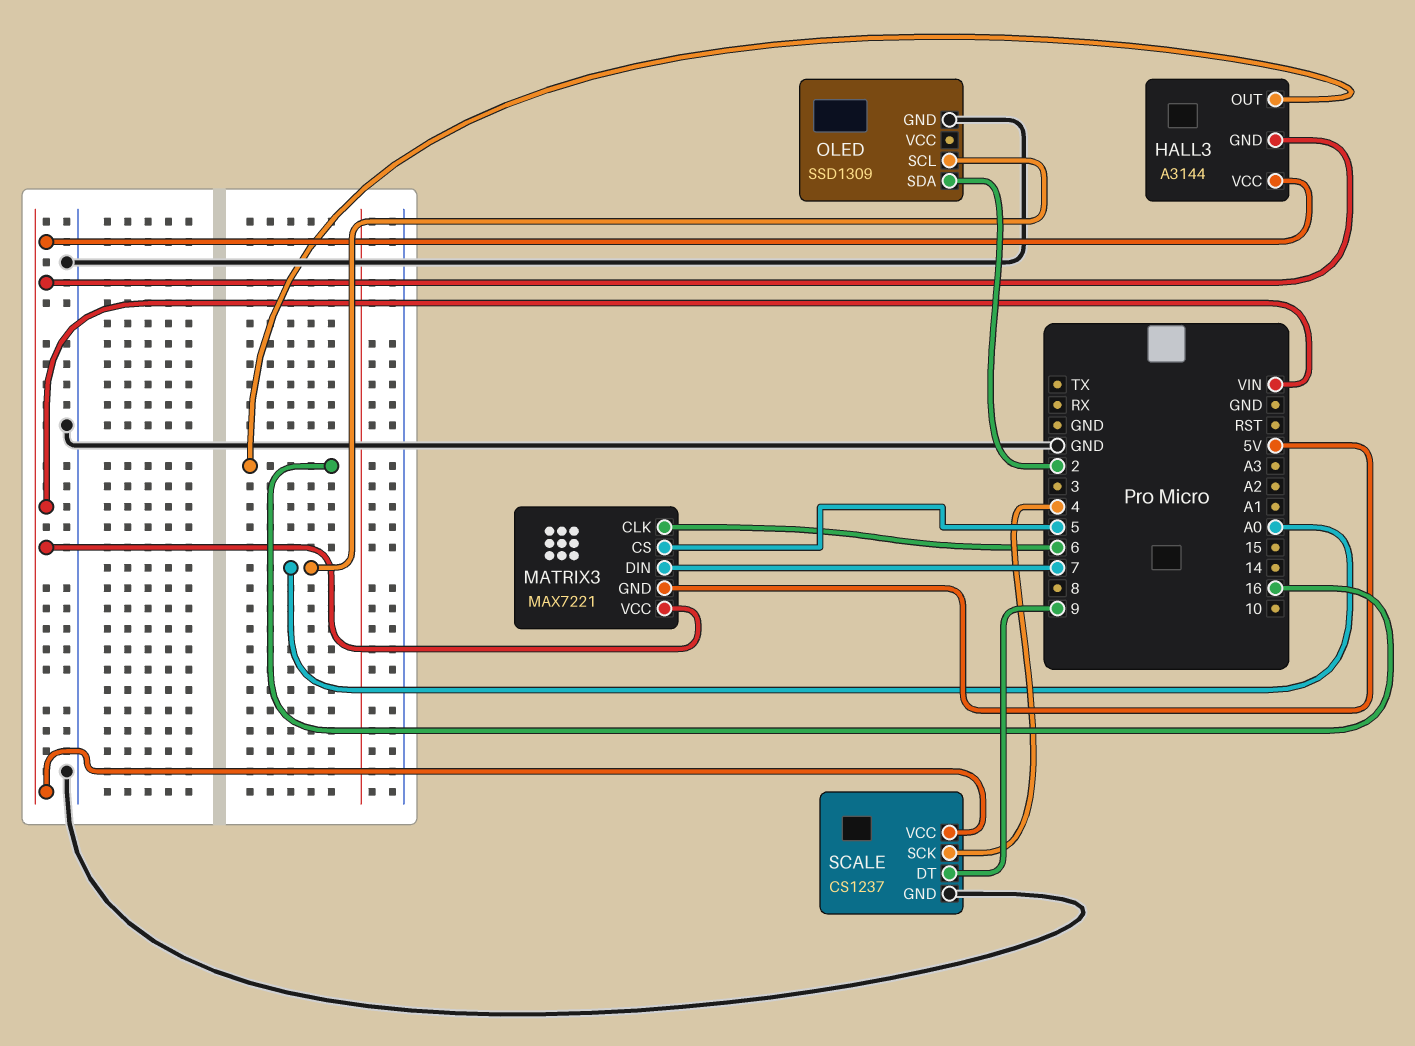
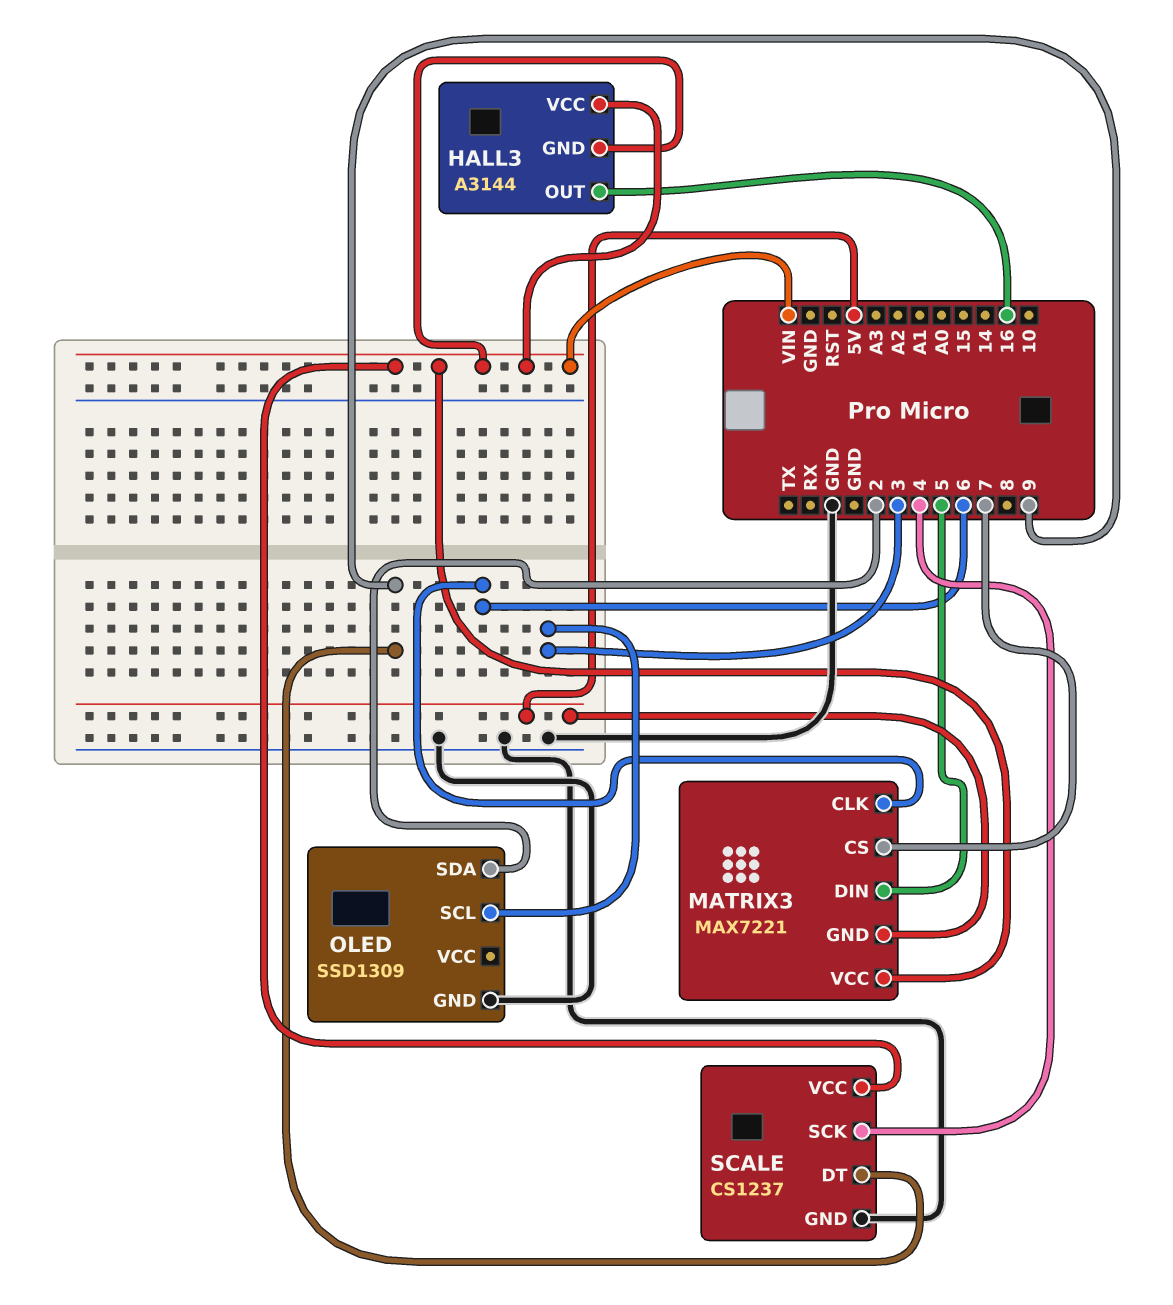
MATRIX3 pin CS: 5 -> 7
MATRIX3 pin DIN: 7 -> 5
OLED pin SCL: A0 -> 3

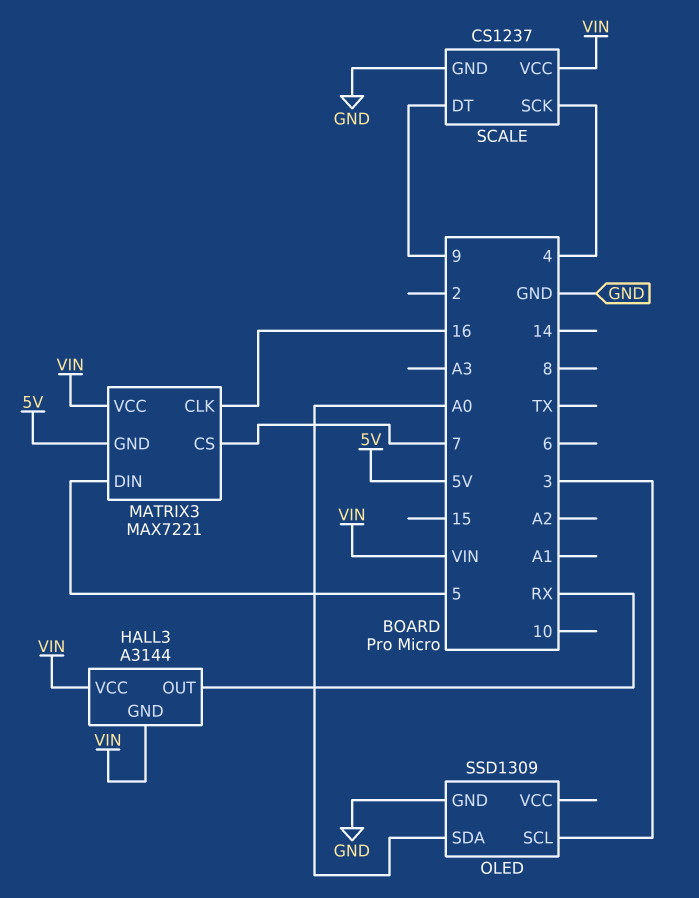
HALL3 pin OUT: 16 -> RX
MATRIX3 pin CLK: 6 -> 16
OLED pin SDA: 2 -> A0

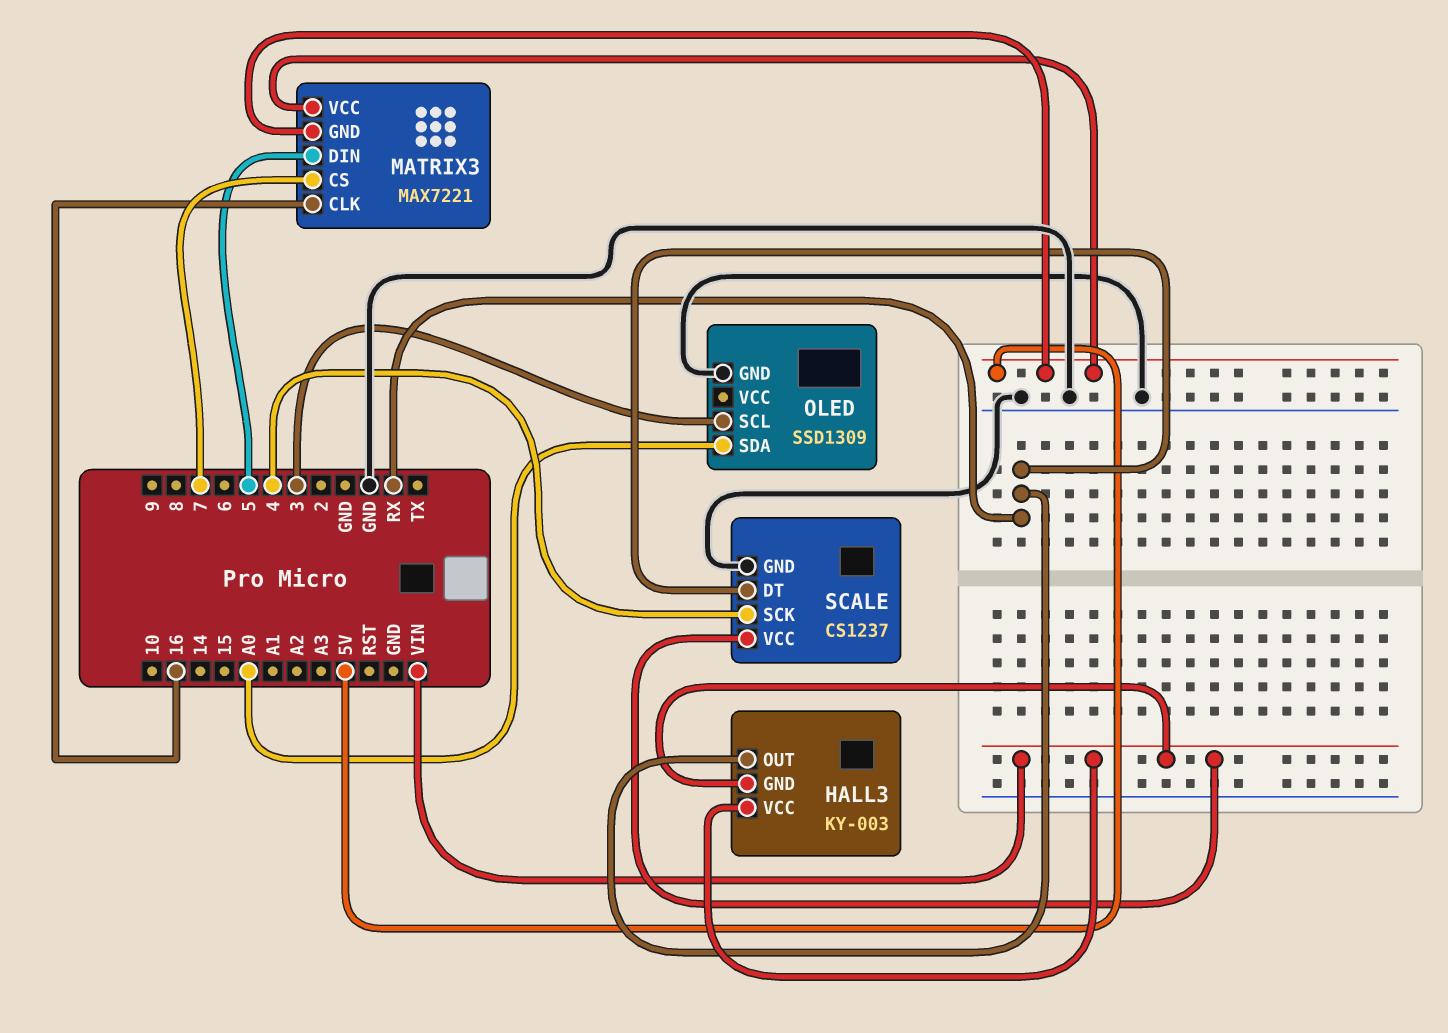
HALL3: A3144 -> KY-003
MATRIX3 pin VCC: VIN -> 5V
SCALE pin DT: 9 -> RX

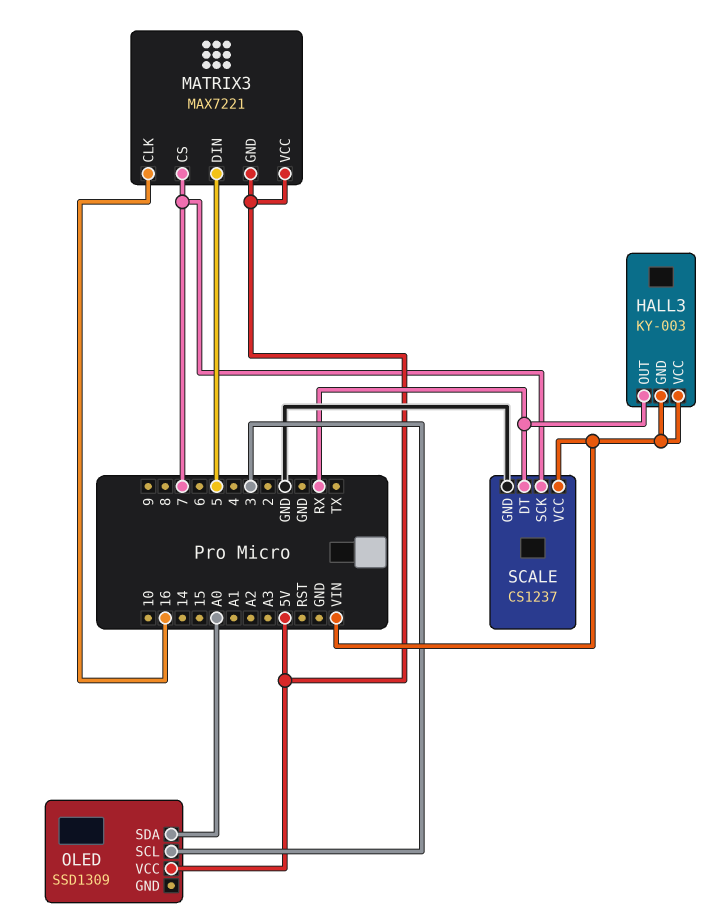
OLED pin GND: GND -> none
OLED pin VCC: none -> 5V
SCALE pin SCK: 4 -> 7

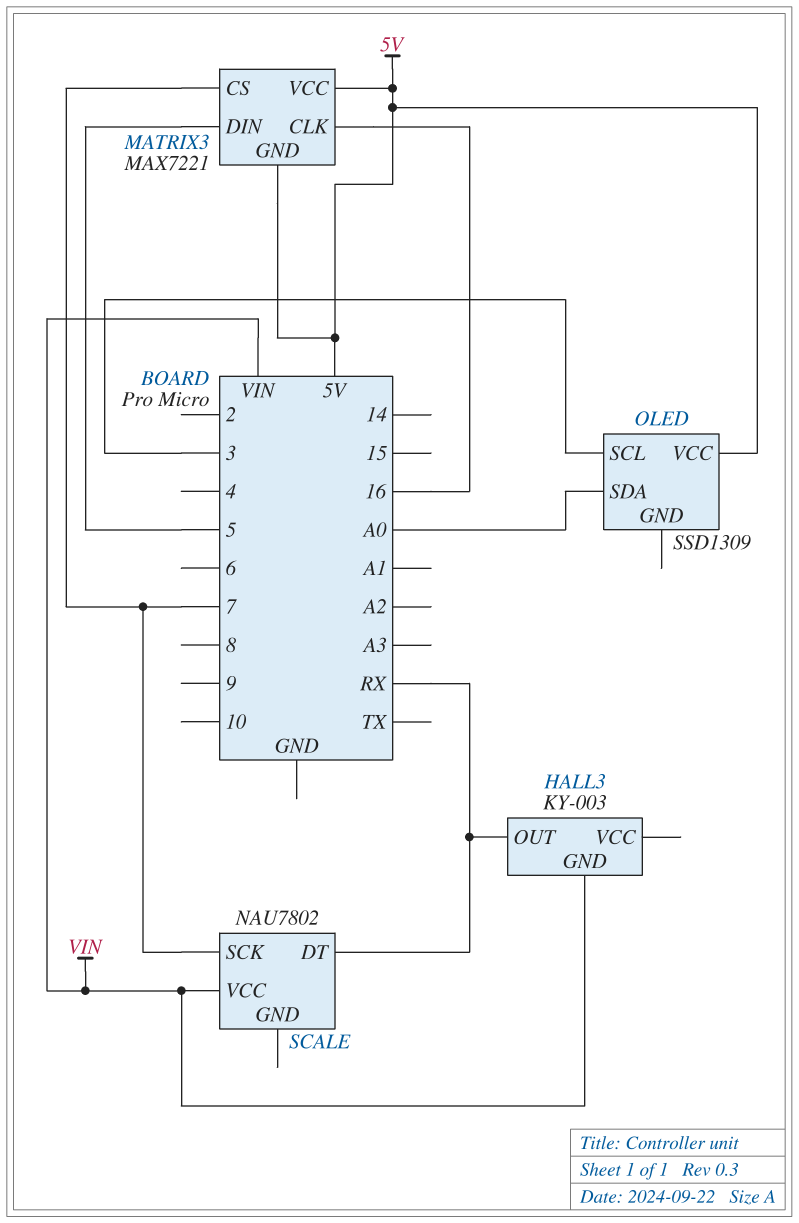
HALL3 pin VCC: VIN -> none
SCALE: CS1237 -> NAU7802
SCALE pin GND: GND -> none

